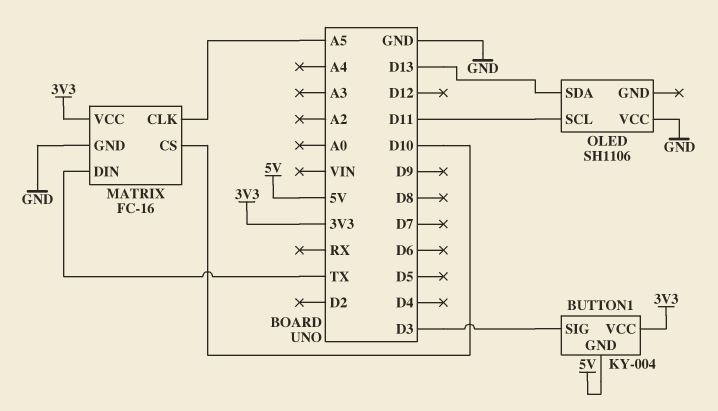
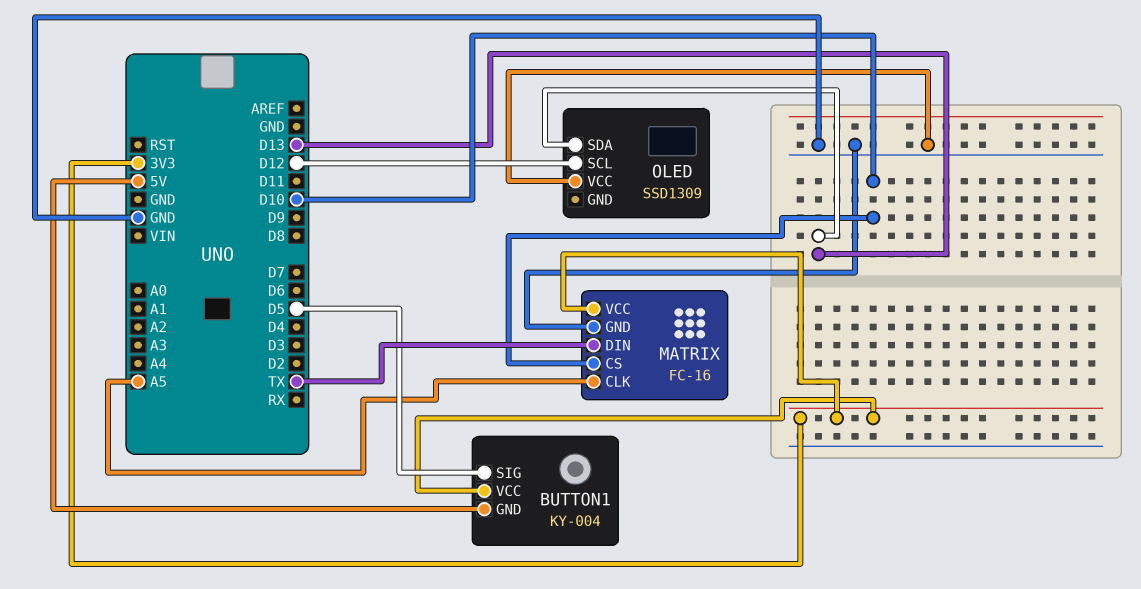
BUTTON1 pin SIG: D3 -> D5
OLED: SH1106 -> SSD1309
OLED pin SCL: D11 -> D12

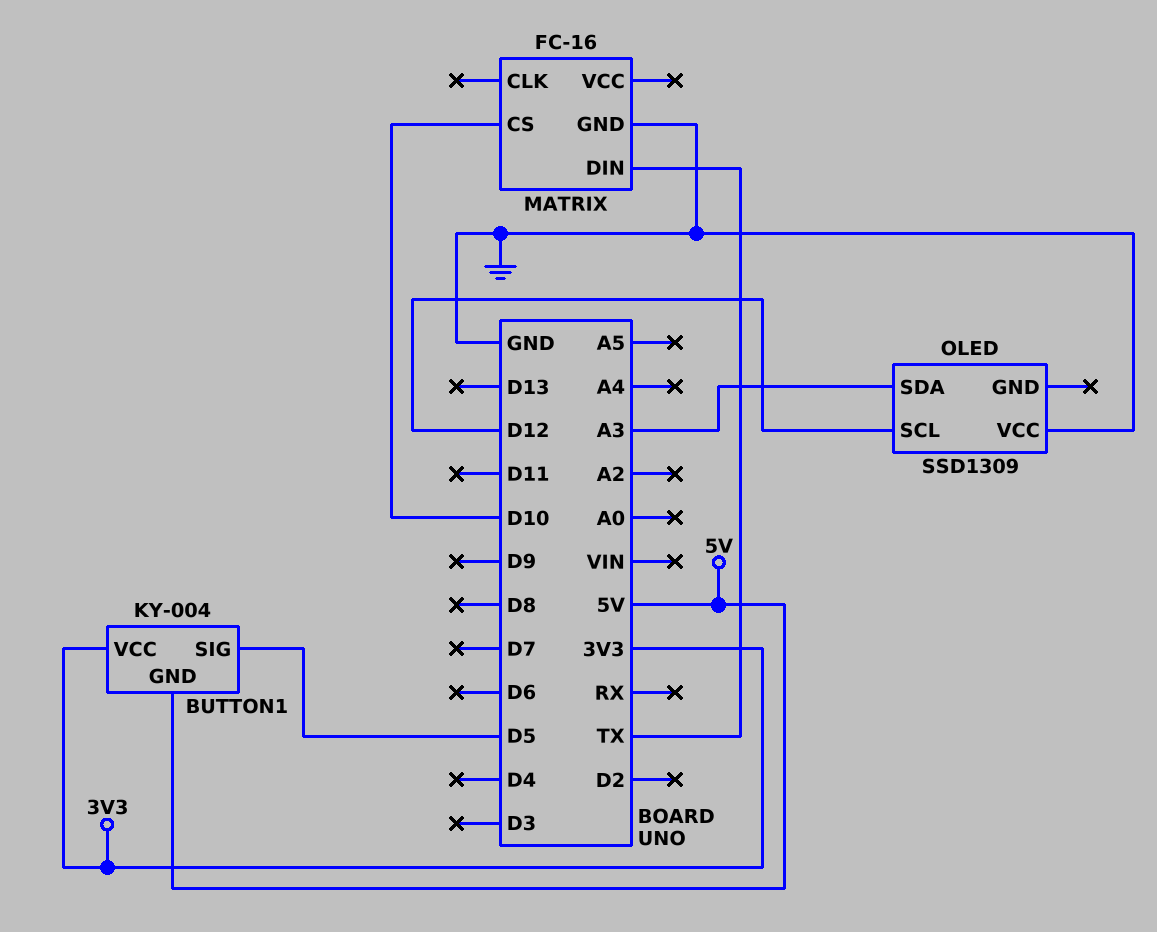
MATRIX pin CLK: A5 -> none
MATRIX pin VCC: 3V3 -> none
OLED pin SDA: D13 -> A3

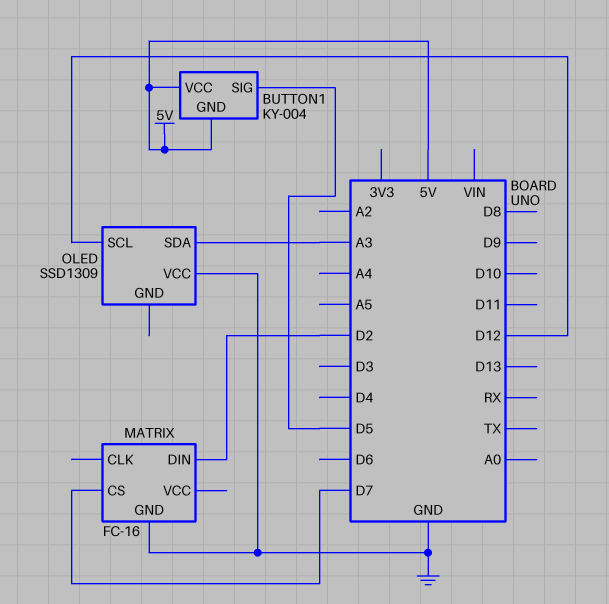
BUTTON1 pin VCC: 3V3 -> 5V
MATRIX pin CS: D10 -> D7
MATRIX pin DIN: TX -> D2

